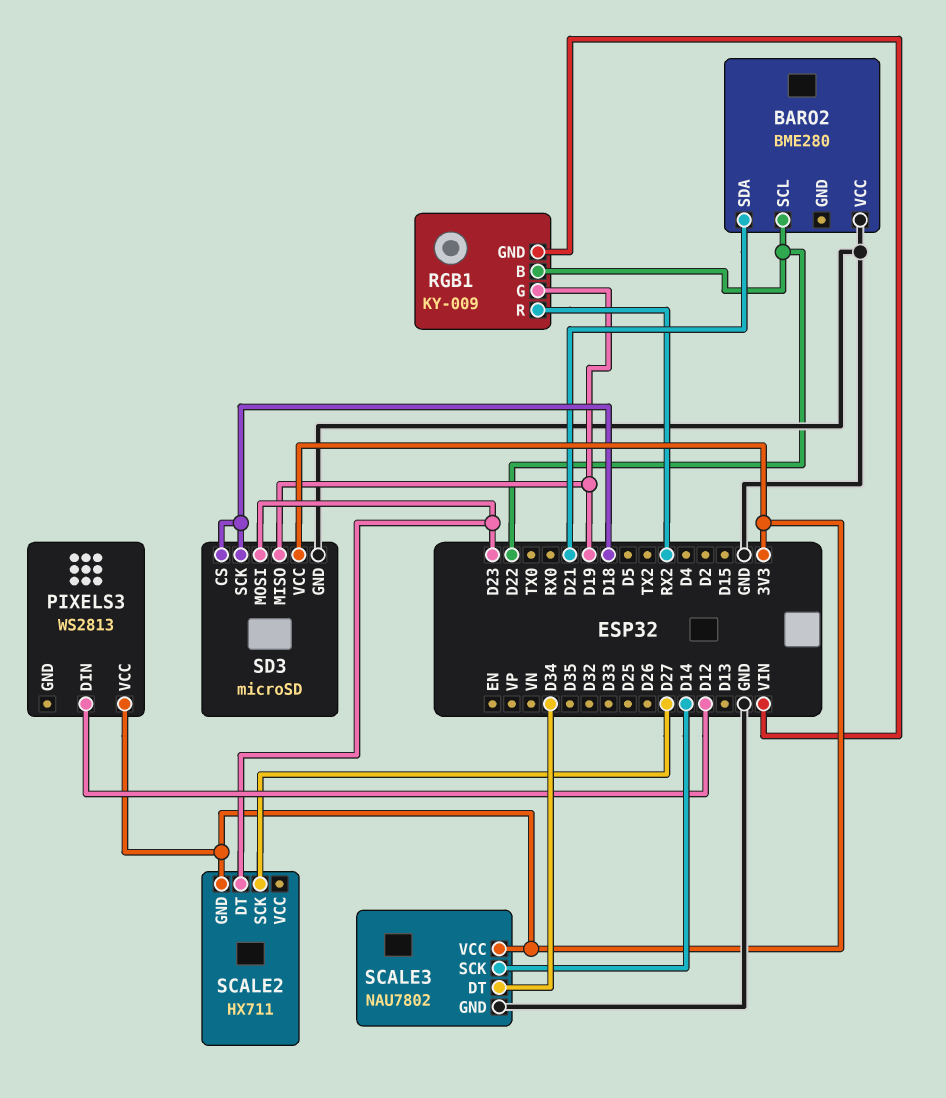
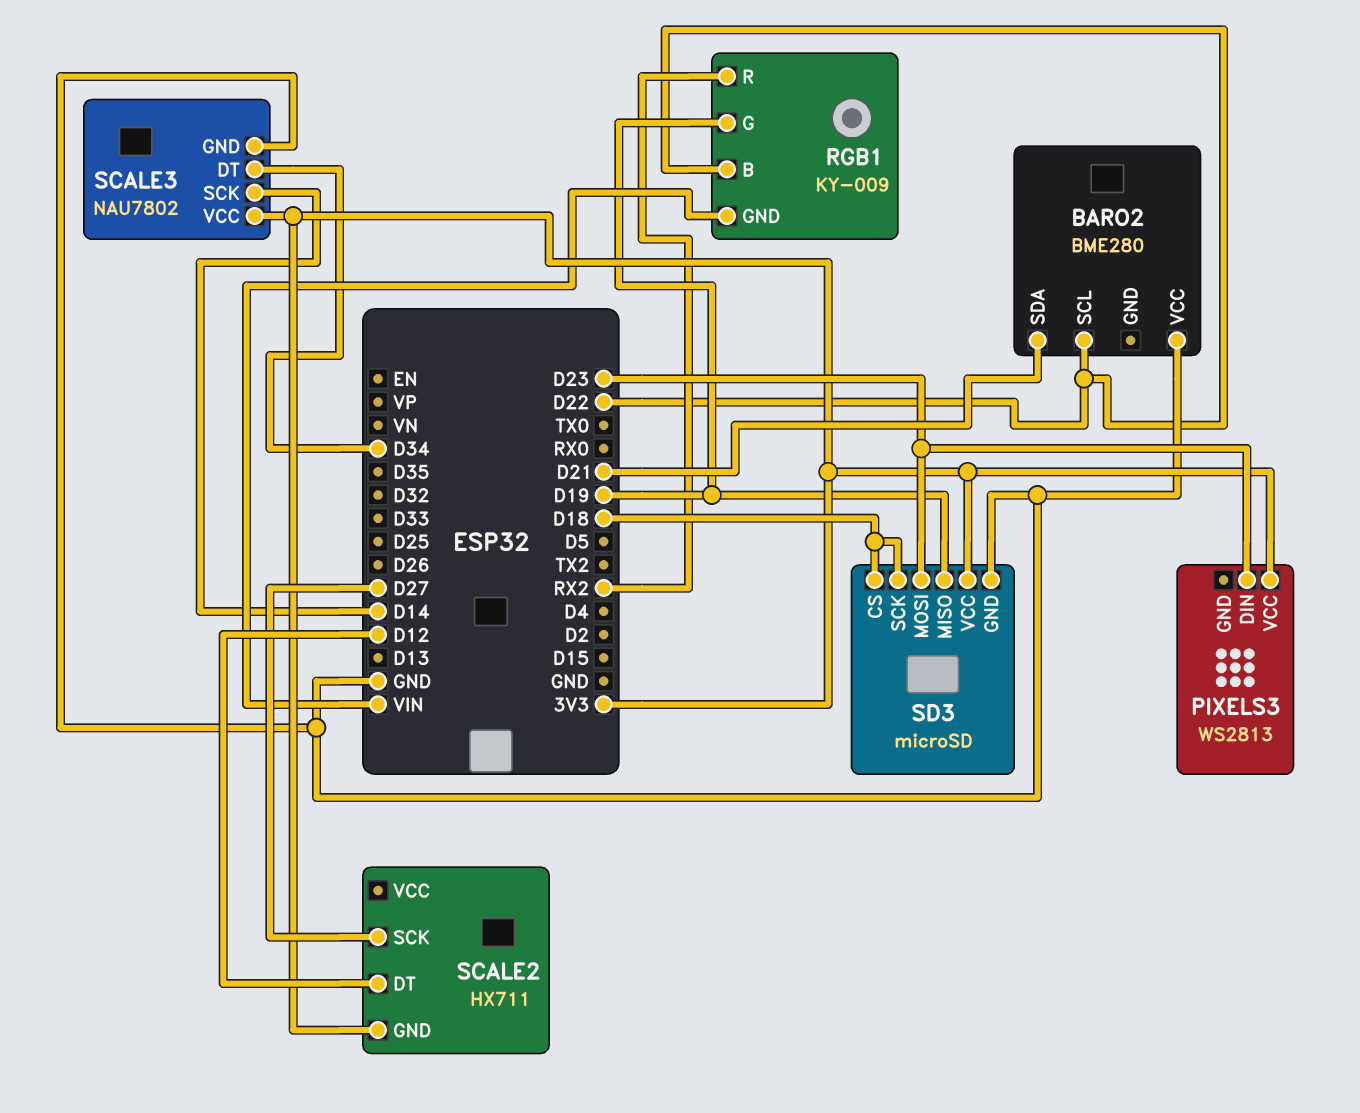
PIXELS3 pin DIN: D12 -> D23
SCALE2 pin DT: D23 -> D12

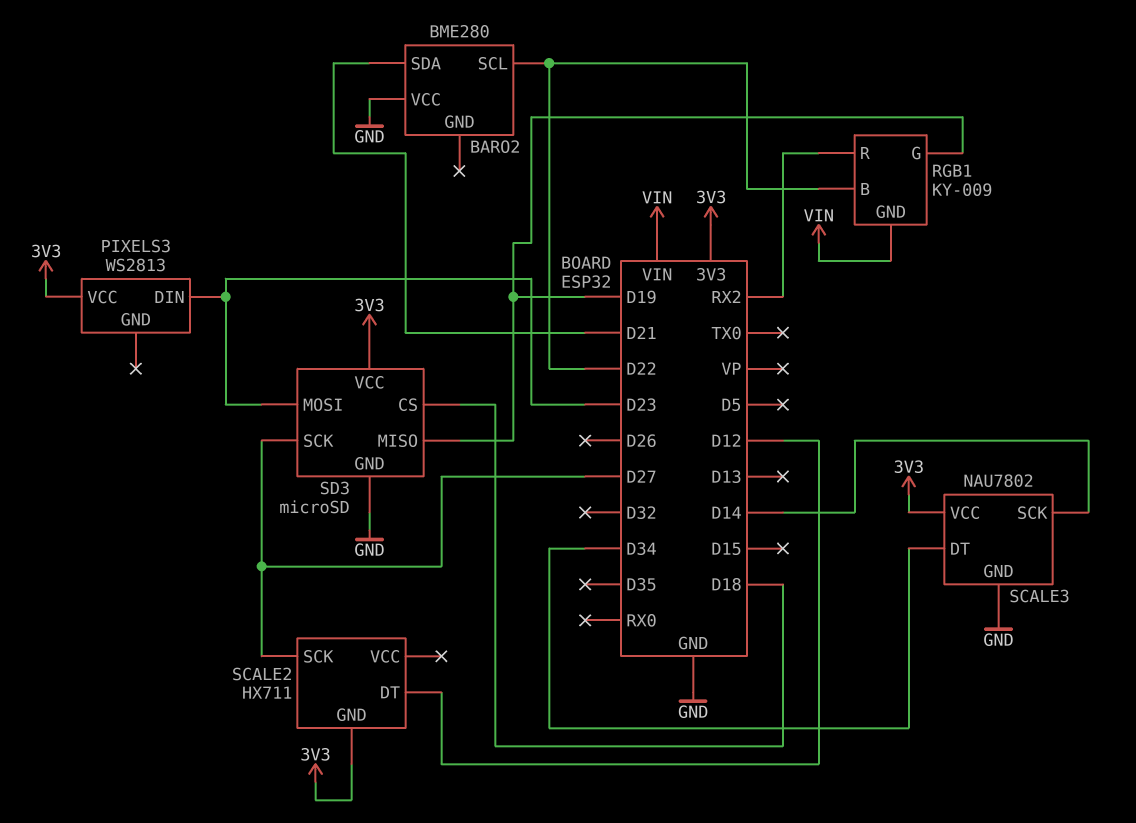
SD3 pin SCK: D18 -> D27

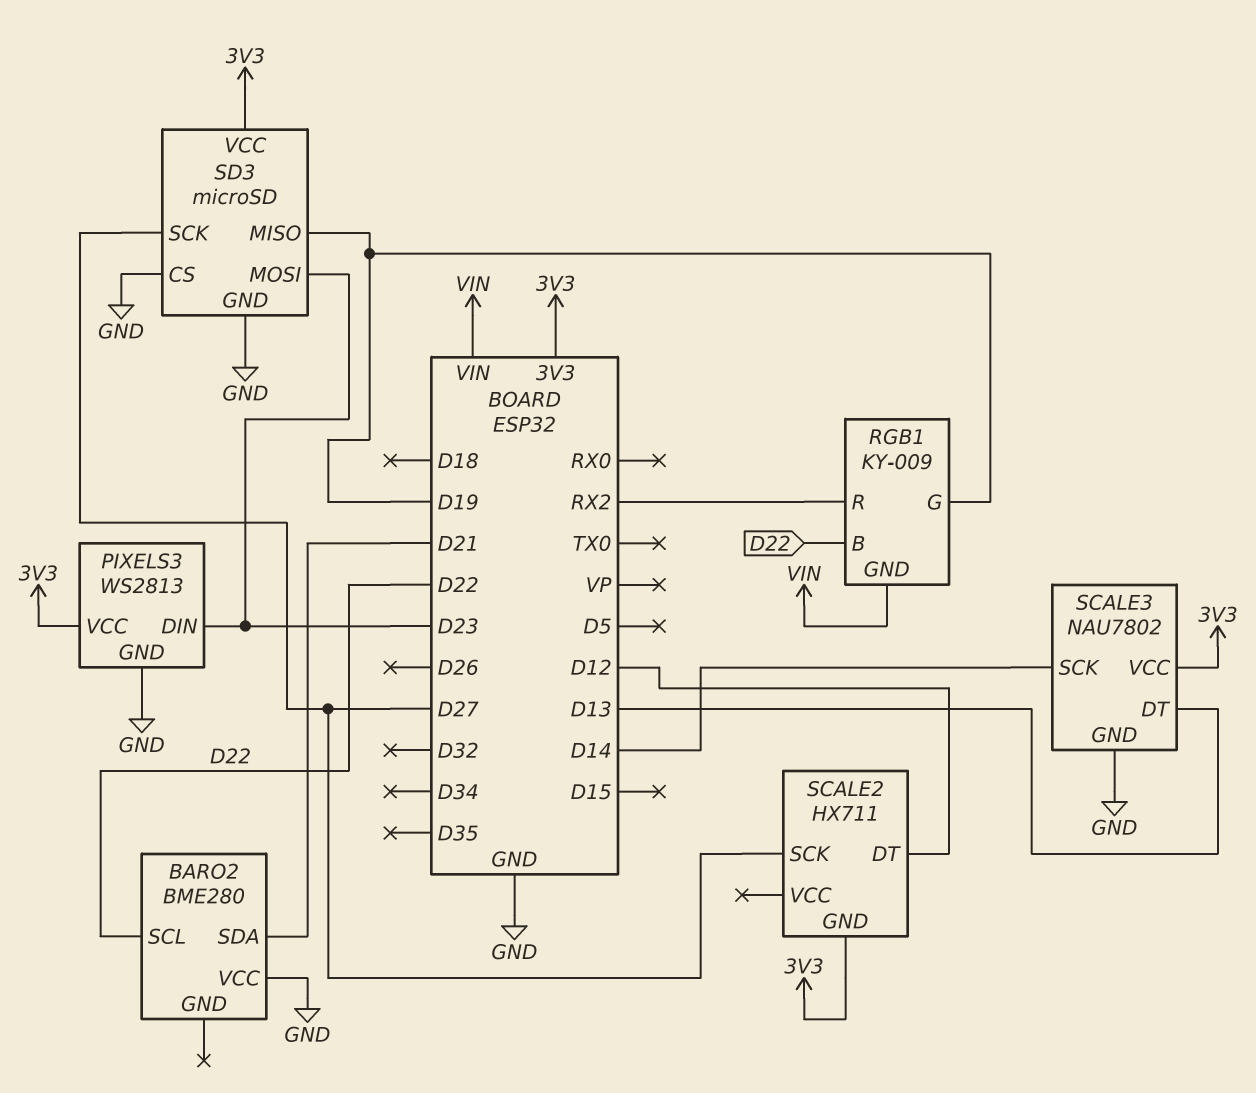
PIXELS3 pin GND: none -> GND
SCALE3 pin DT: D34 -> D13
SD3 pin CS: D18 -> GND

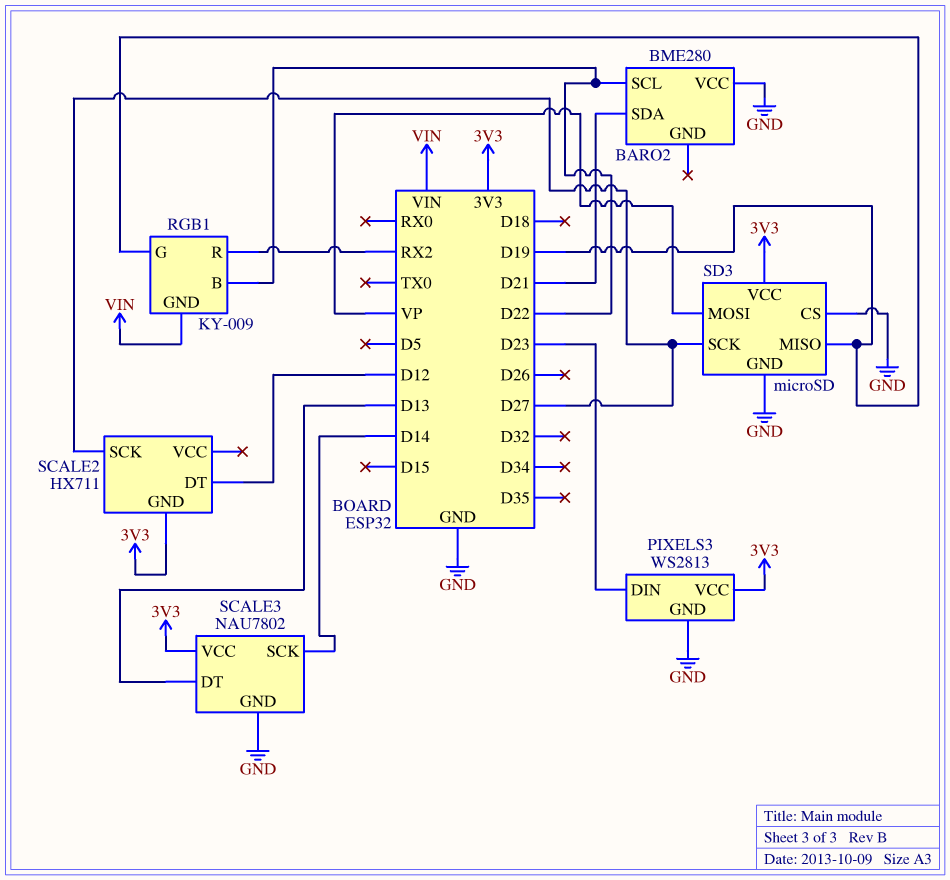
SD3 pin MOSI: D23 -> VP

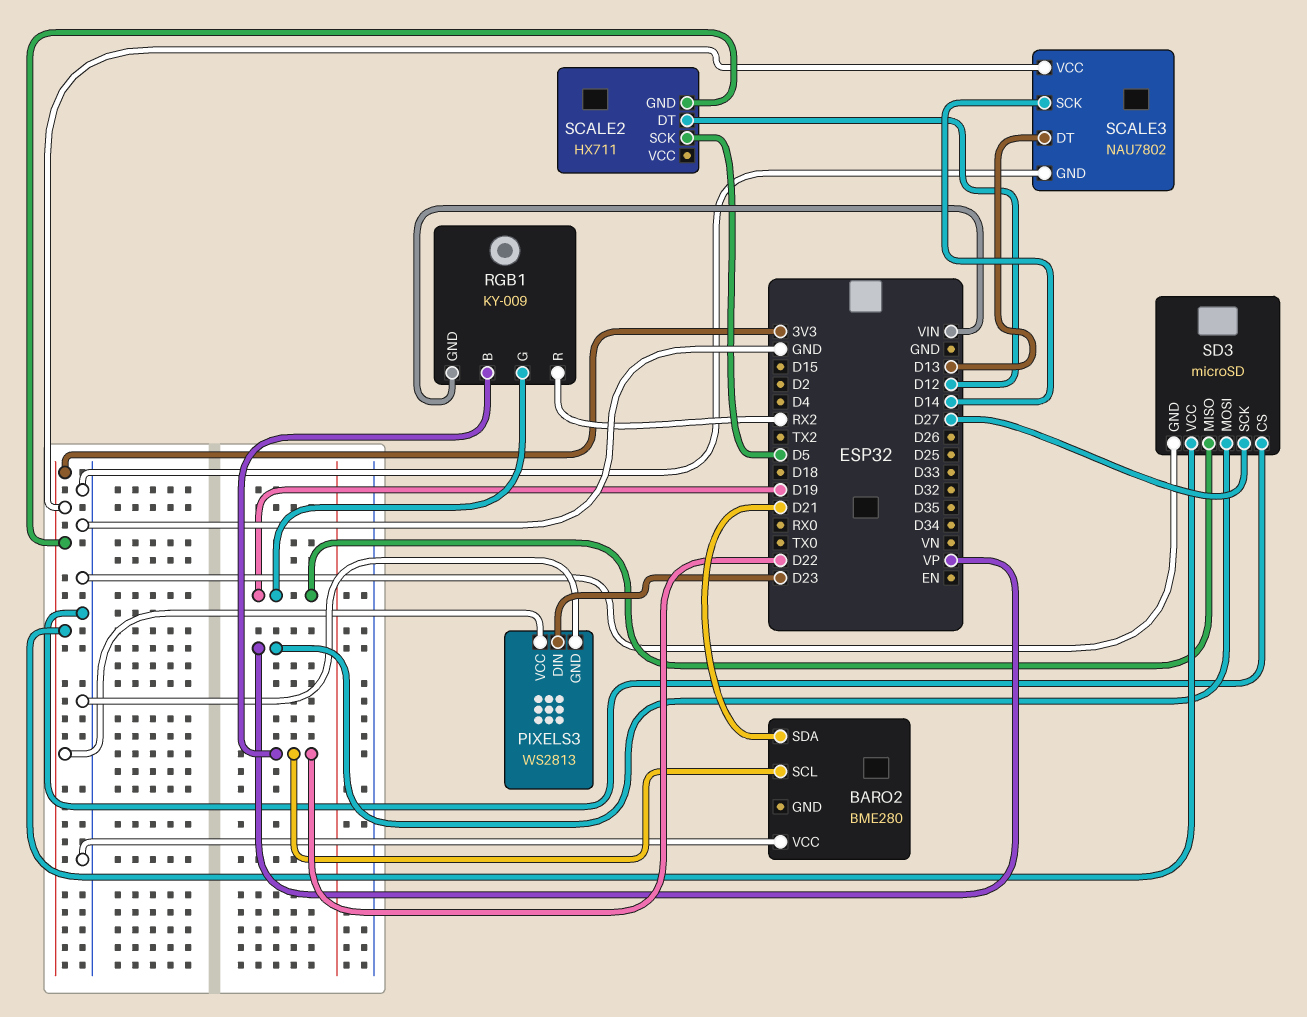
SCALE2 pin SCK: D27 -> D5

